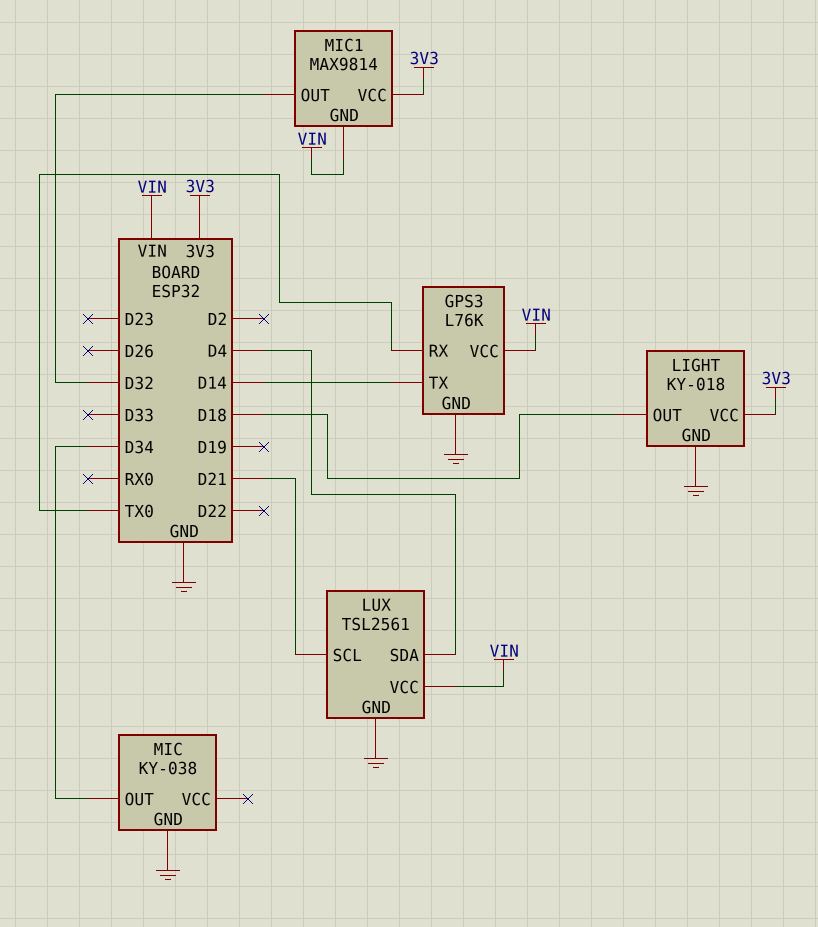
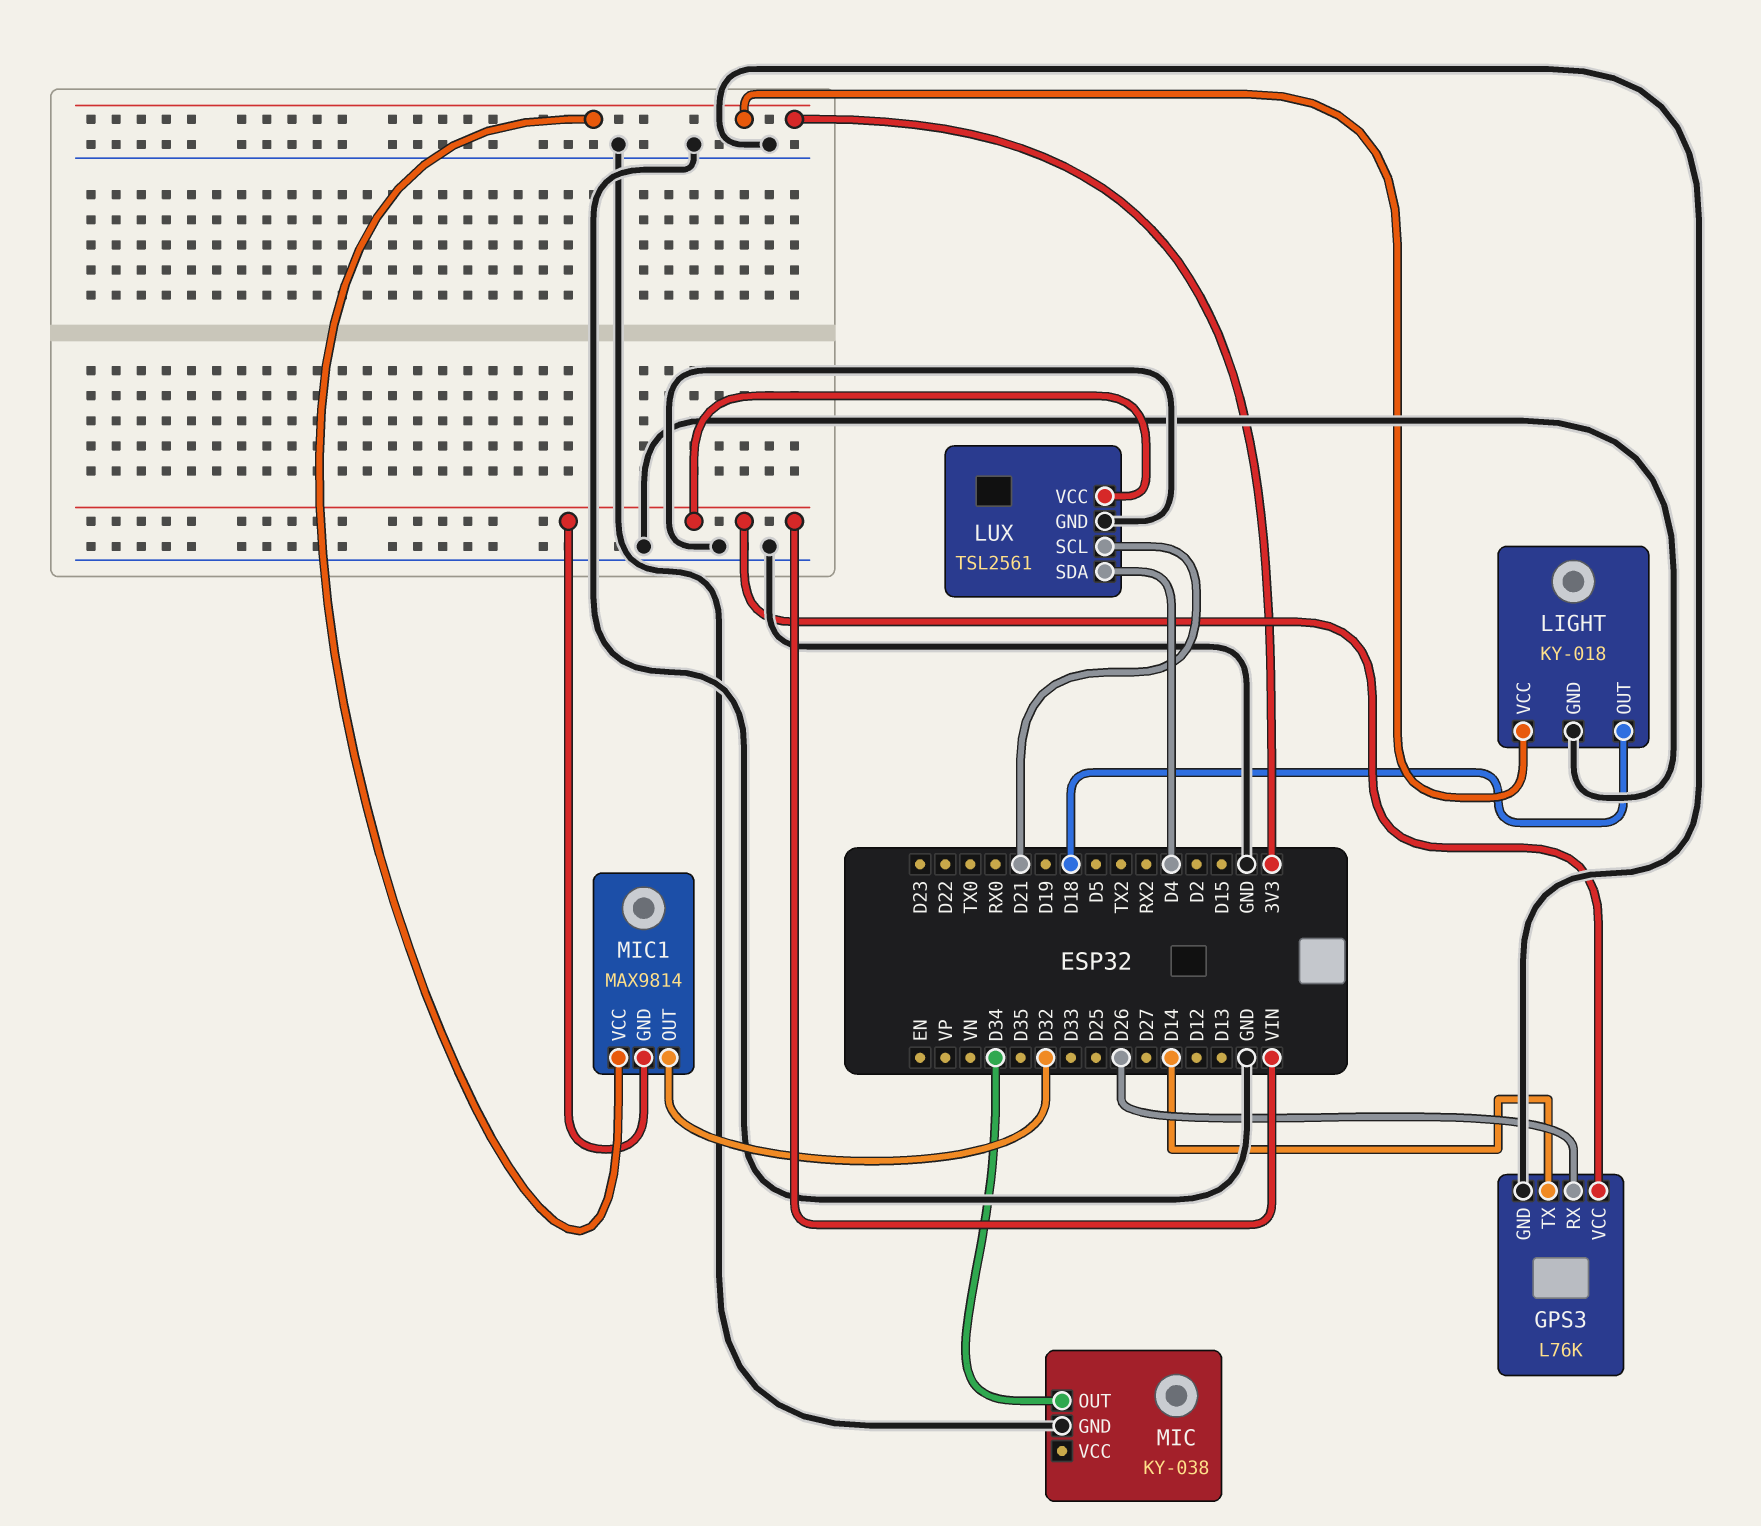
GPS3 pin RX: TX0 -> D26

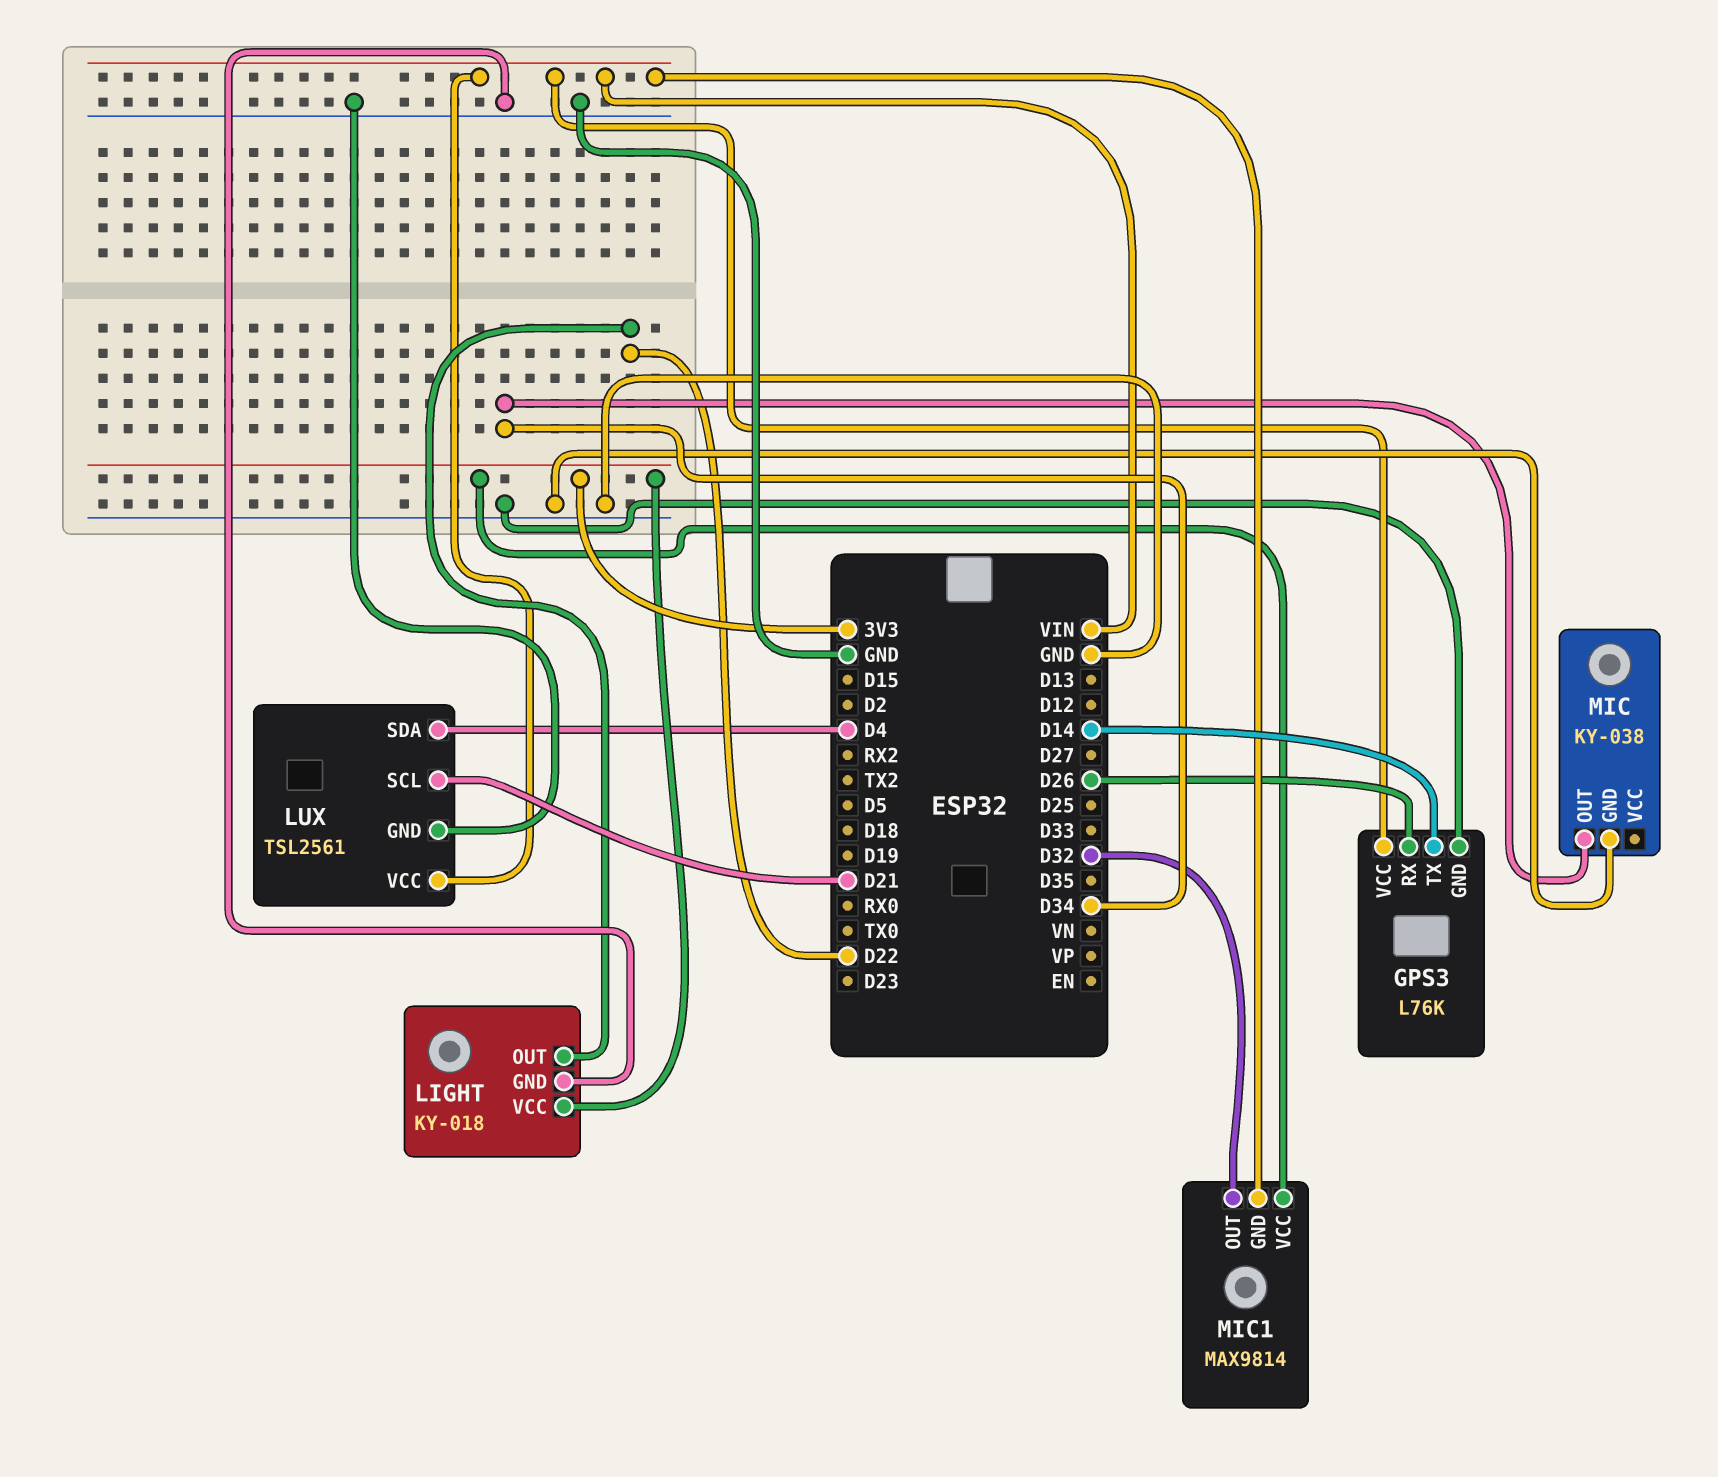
LIGHT pin OUT: D18 -> D22

